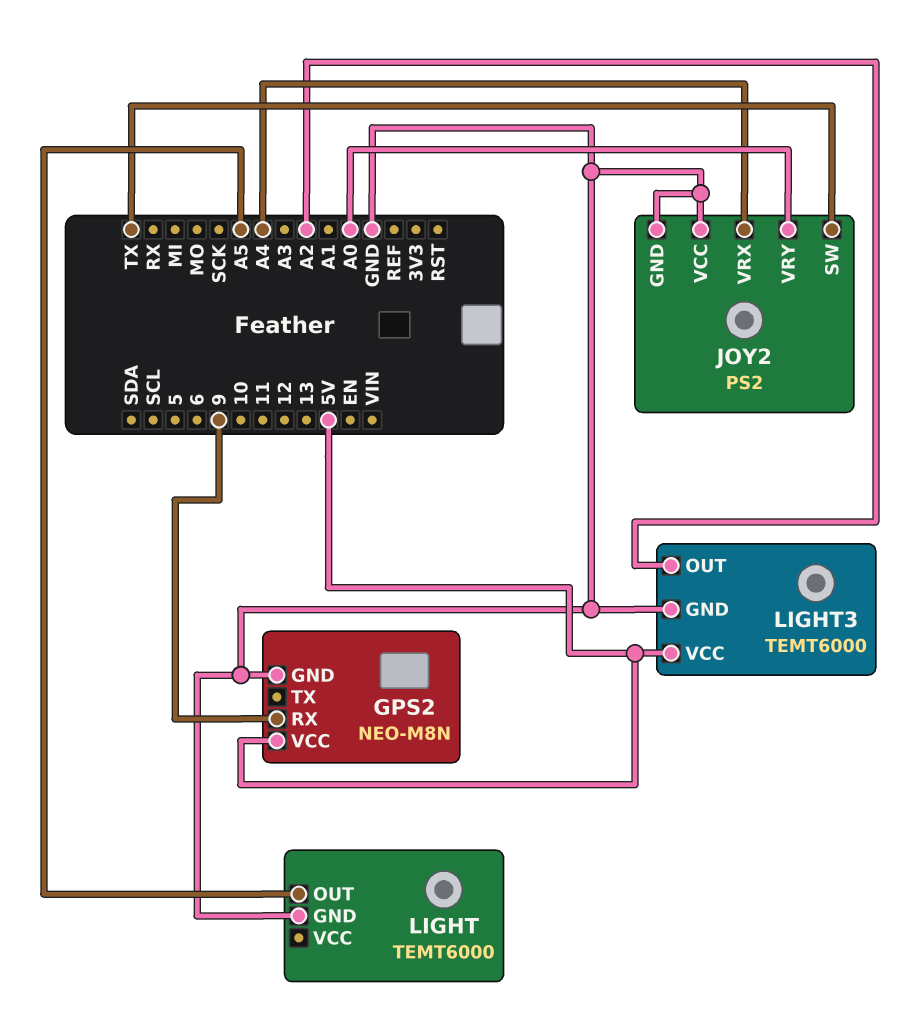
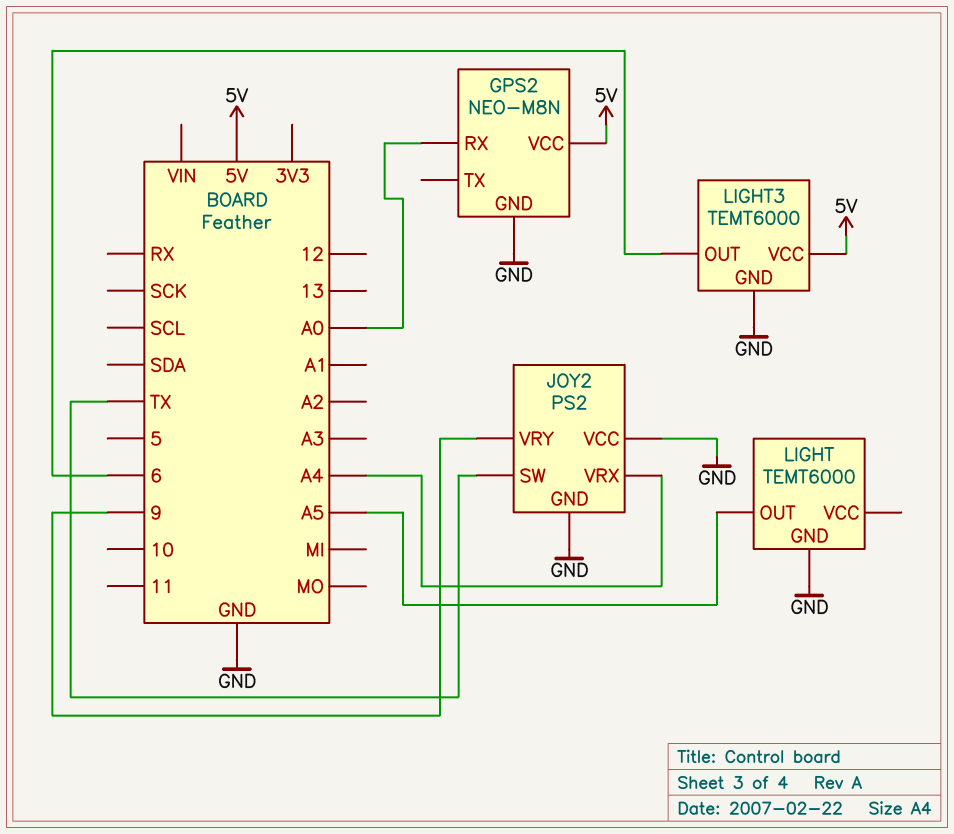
GPS2 pin RX: 9 -> A0
JOY2 pin VRY: A0 -> 9
LIGHT3 pin OUT: A2 -> 6

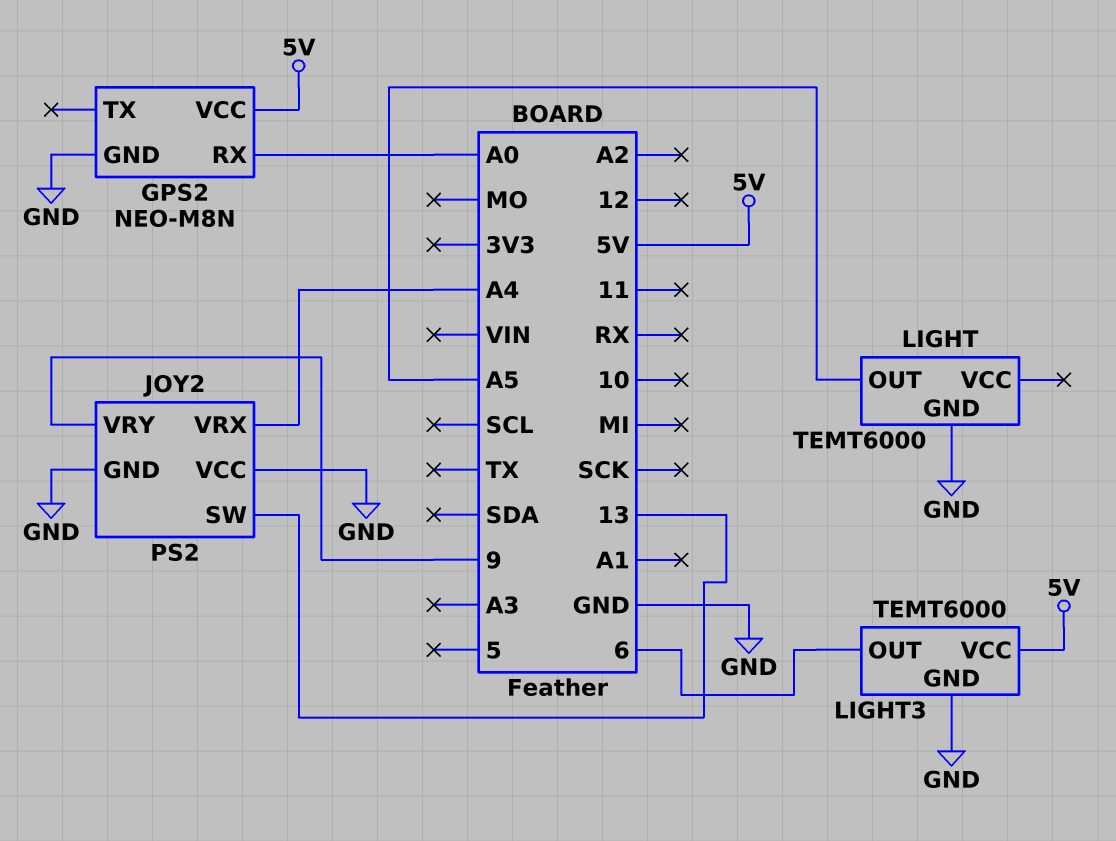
JOY2 pin SW: TX -> 13

